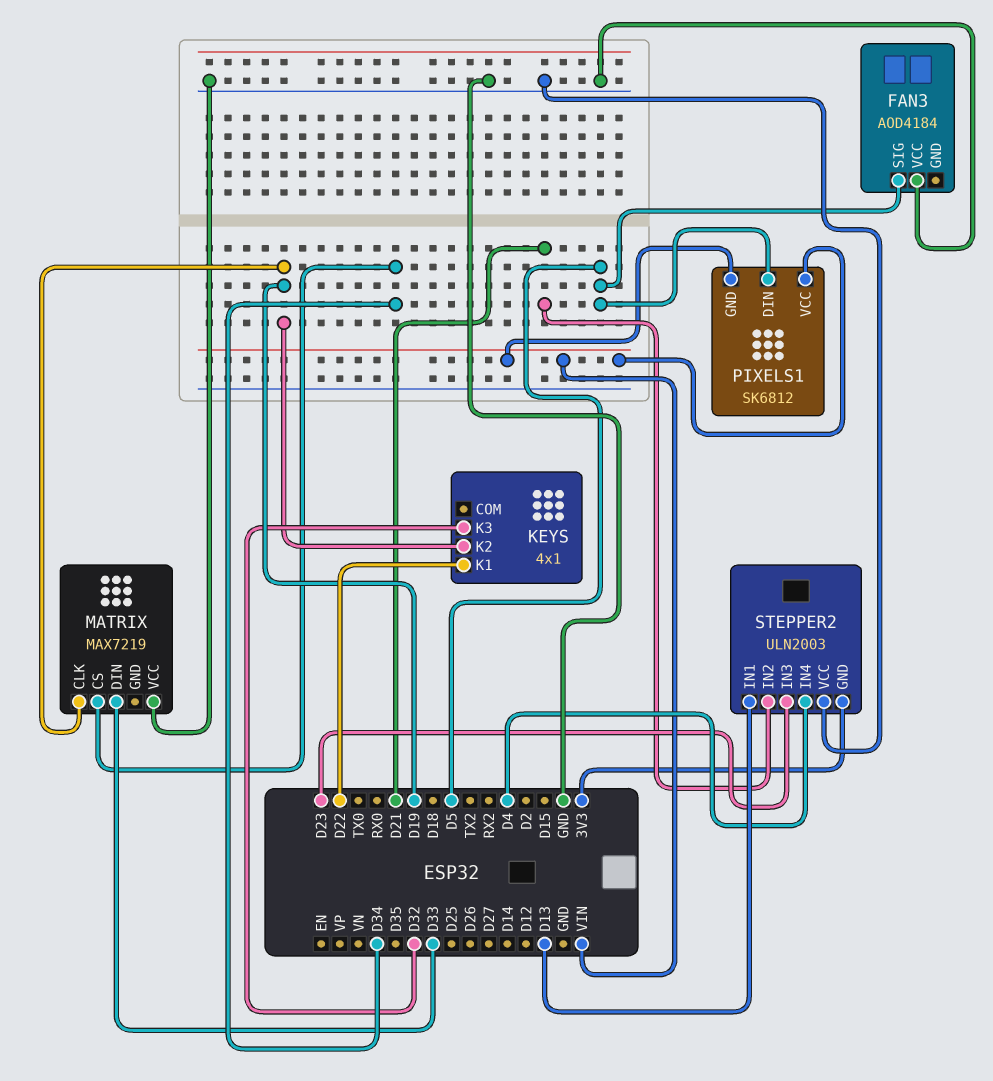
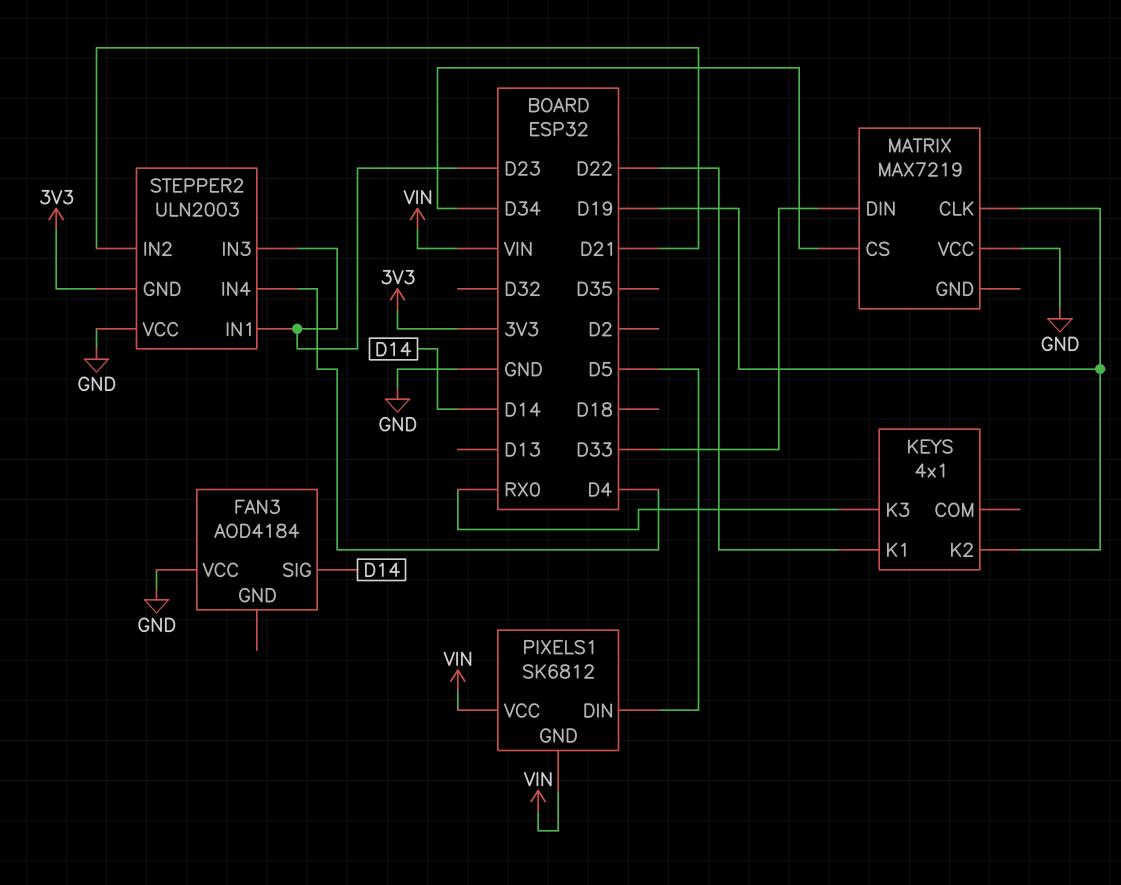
FAN3 pin SIG: D5 -> D14
KEYS pin K3: D32 -> RX0
STEPPER2 pin IN1: D13 -> D23

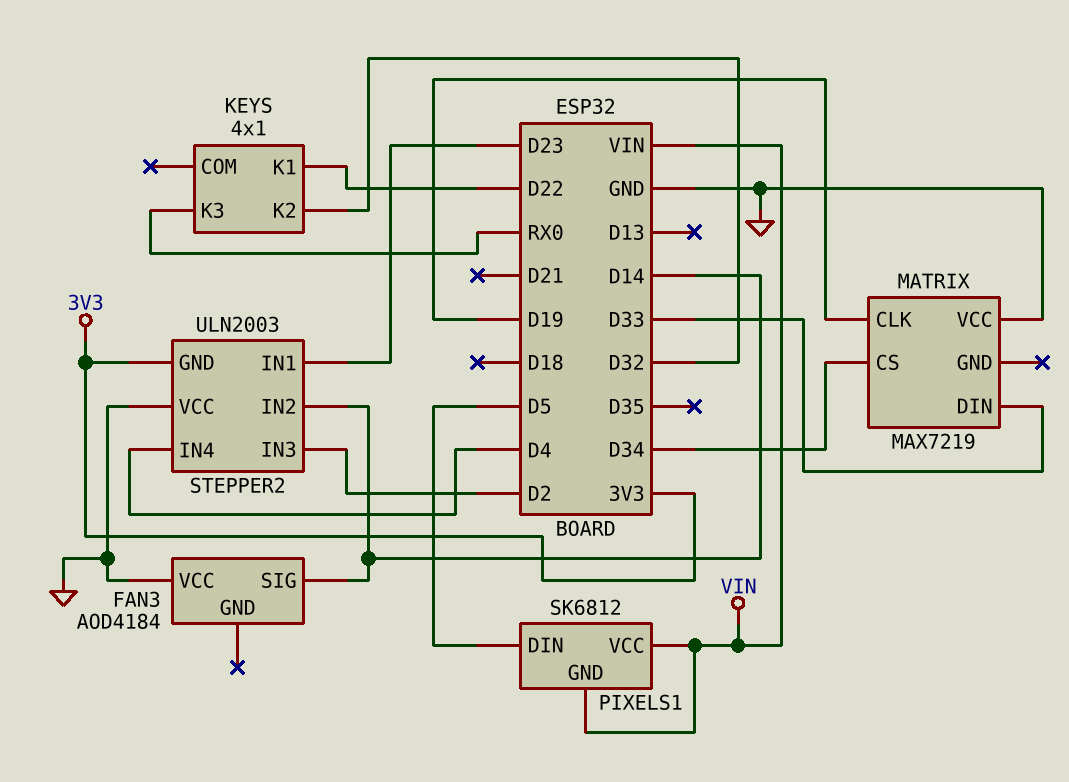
KEYS pin K2: D19 -> D32
STEPPER2 pin IN2: D21 -> D14
STEPPER2 pin IN3: D23 -> D2

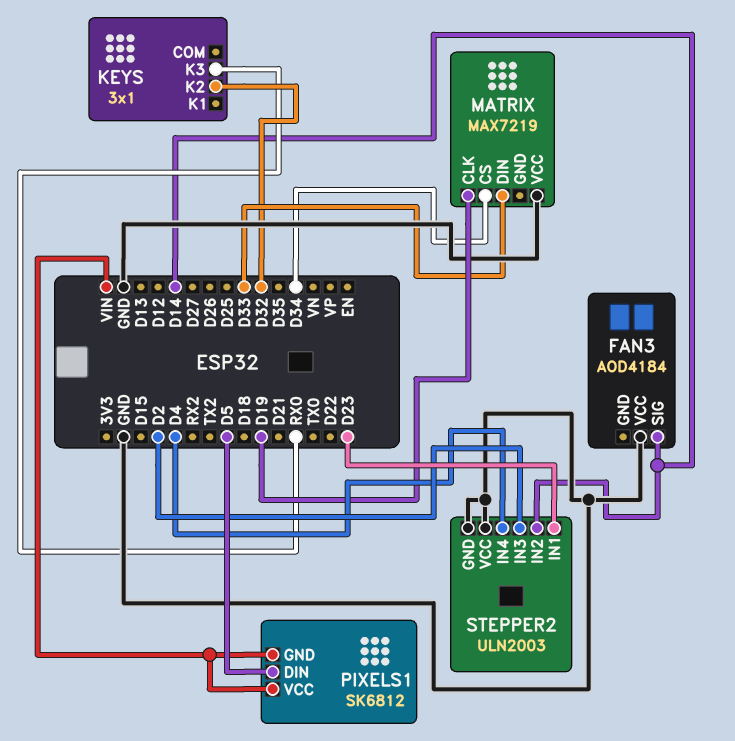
KEYS: 4x1 -> 3x1
KEYS pin K1: D22 -> none
STEPPER2 pin GND: 3V3 -> GND

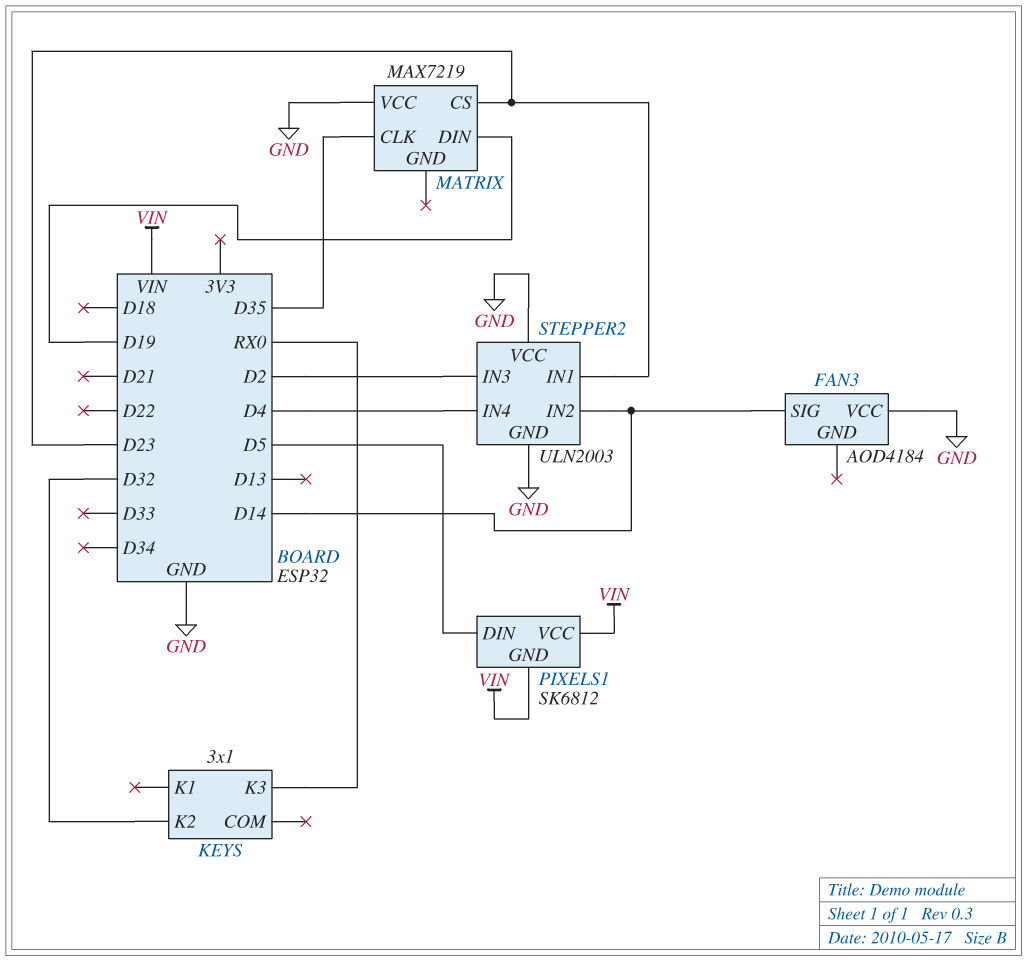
MATRIX pin CLK: D19 -> D35
MATRIX pin CS: D34 -> D23
MATRIX pin DIN: D33 -> D19

